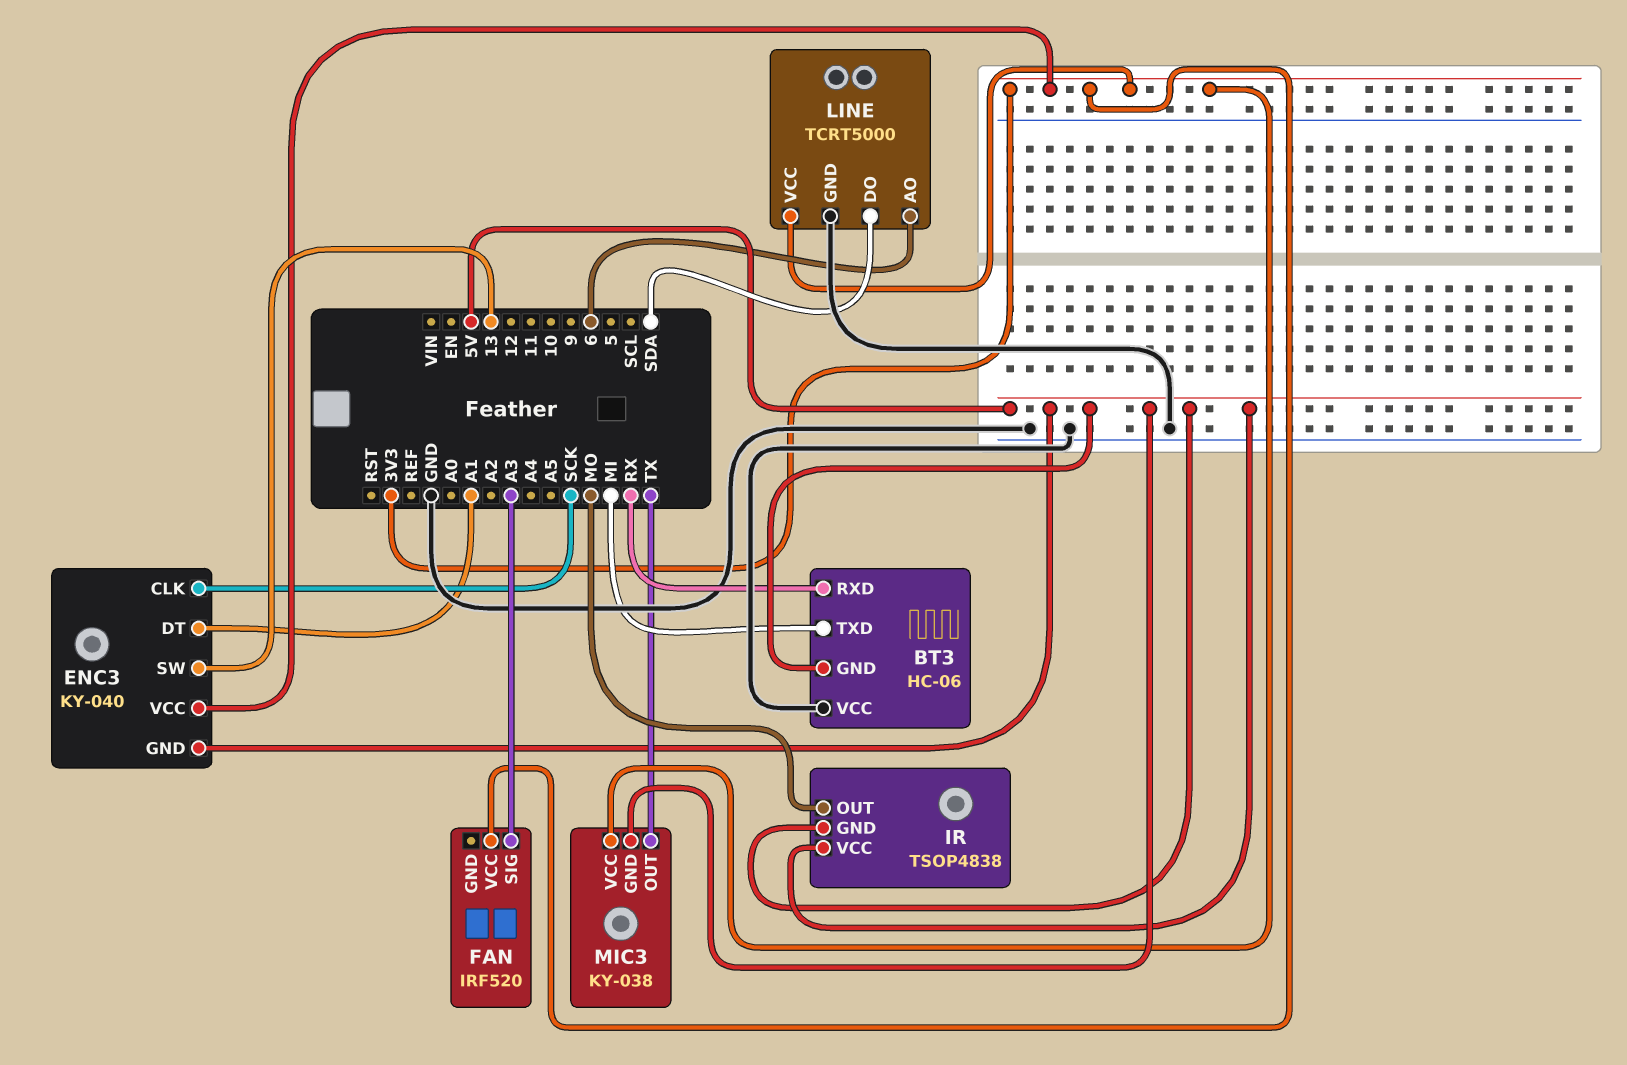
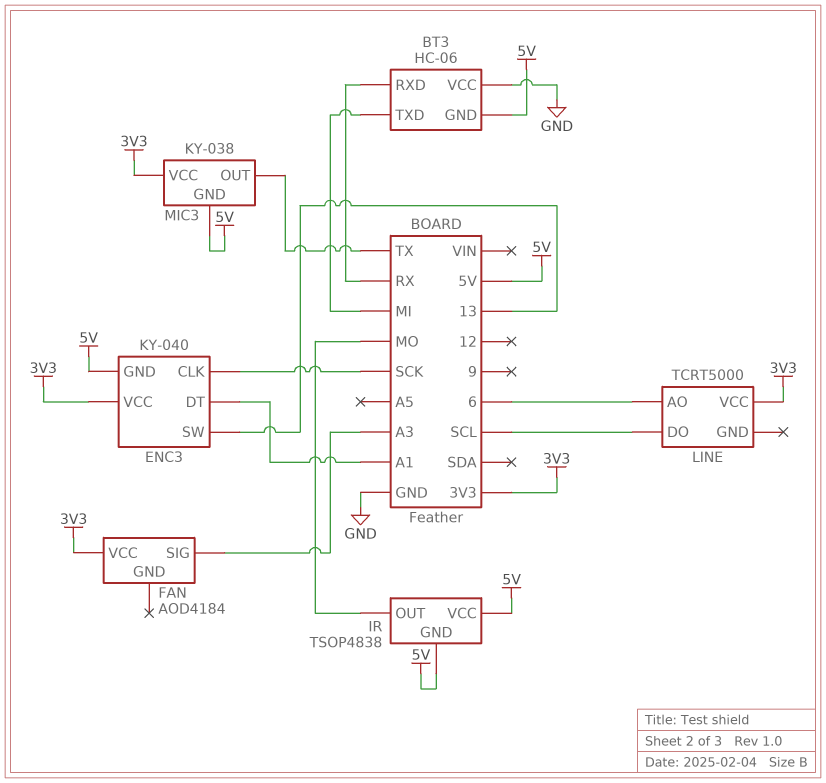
FAN: IRF520 -> AOD4184
LINE pin DO: SDA -> SCL
LINE pin GND: GND -> none

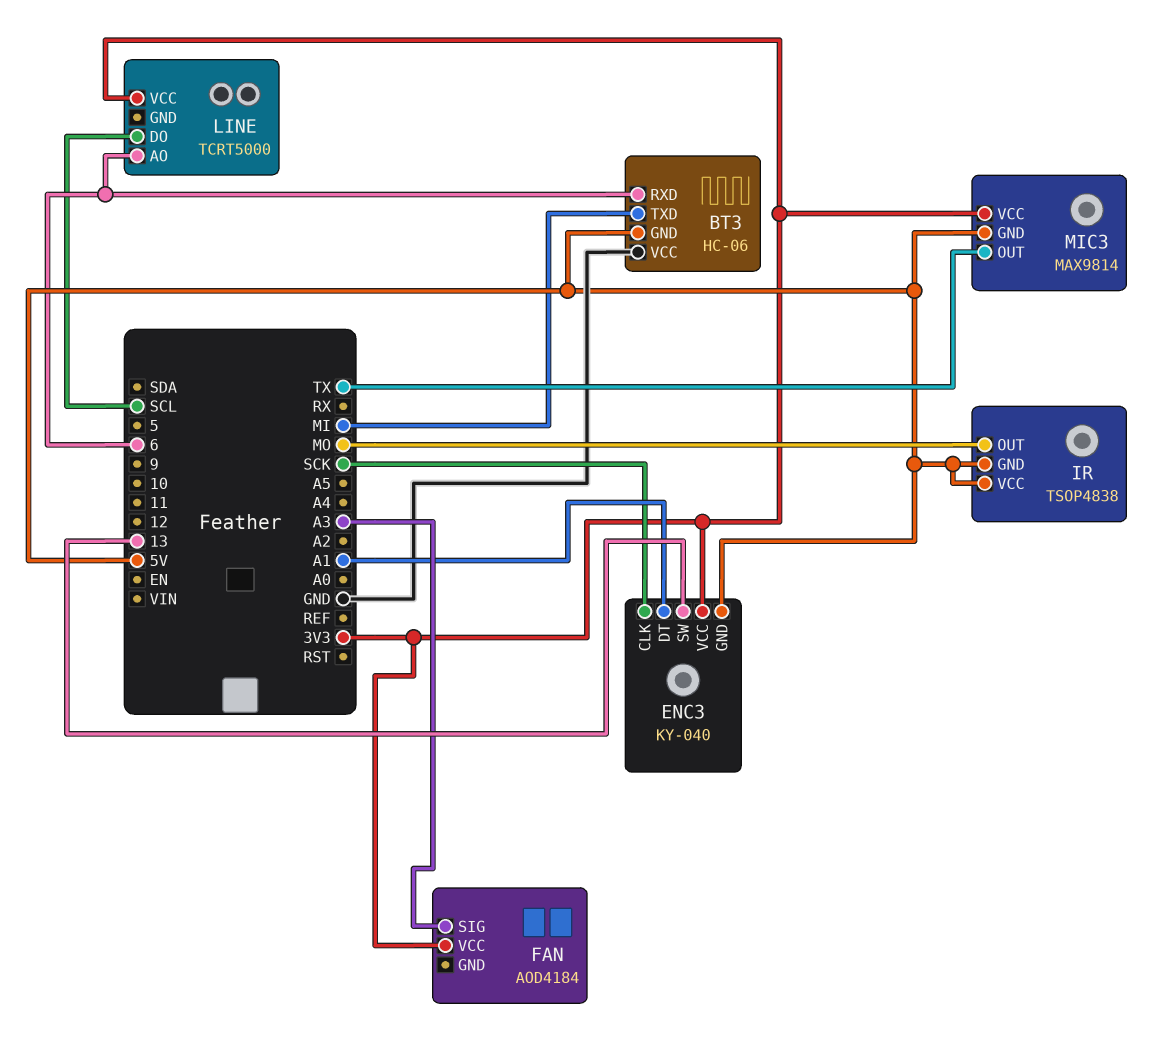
BT3 pin RXD: RX -> 6
MIC3: KY-038 -> MAX9814

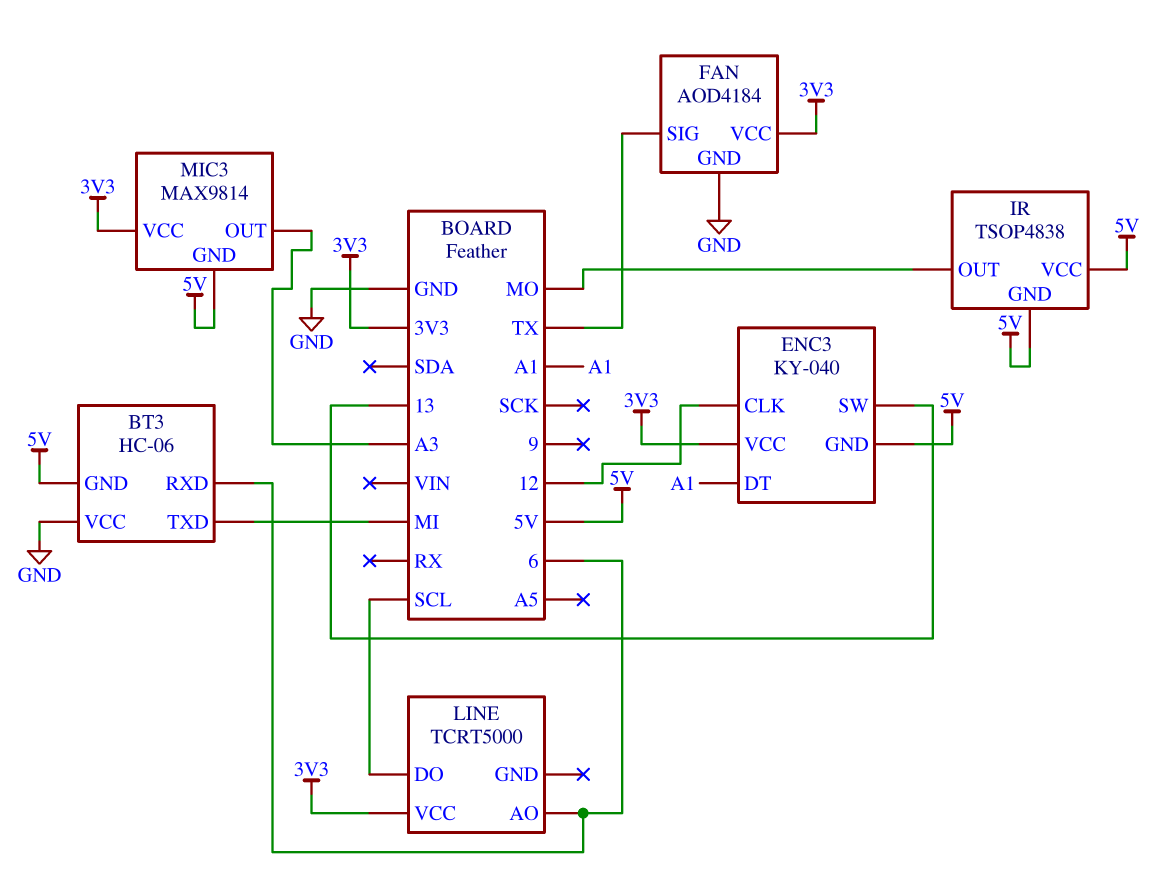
ENC3 pin CLK: SCK -> 12
FAN pin GND: none -> GND
FAN pin SIG: A3 -> TX
MIC3 pin OUT: TX -> A3

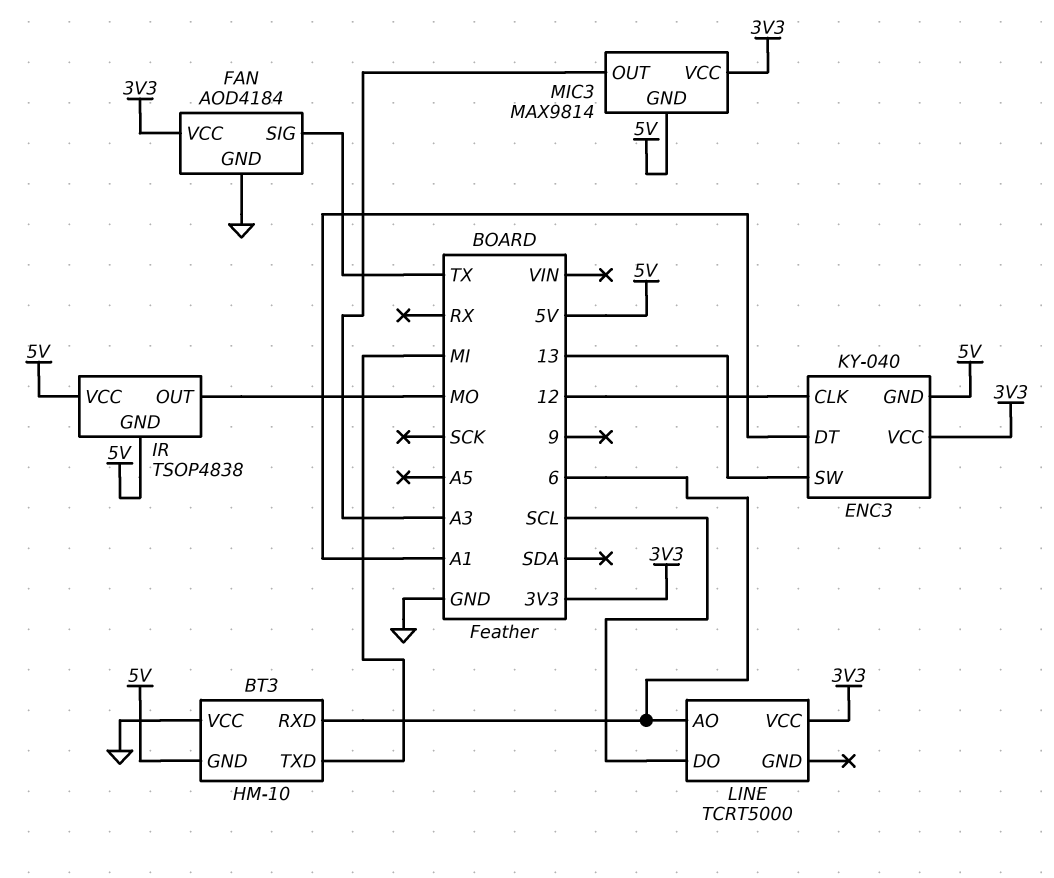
BT3: HC-06 -> HM-10

